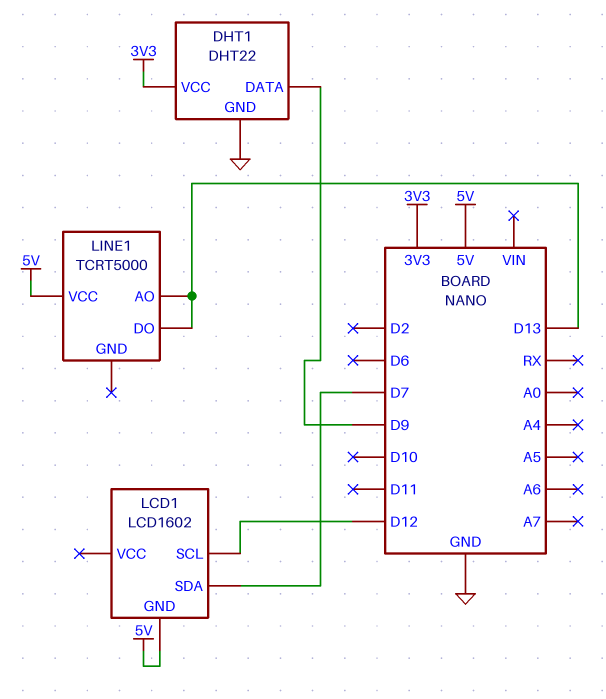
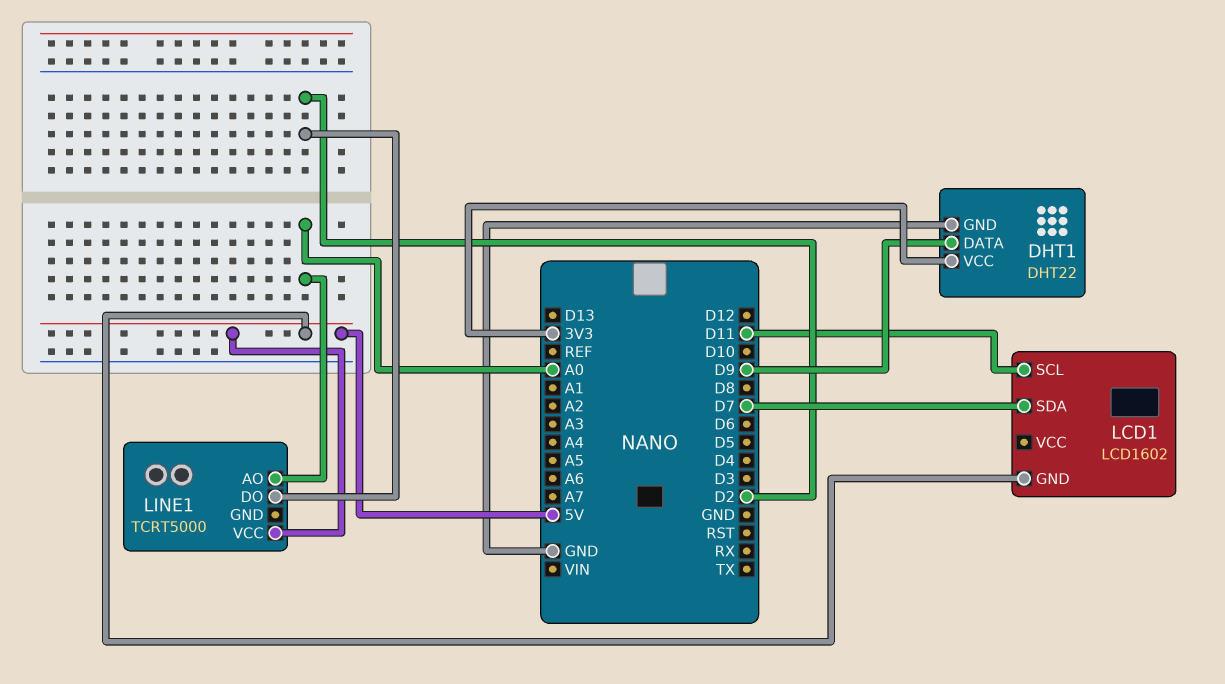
LCD1 pin SCL: D12 -> D11
LINE1 pin AO: D13 -> A0
LINE1 pin DO: D13 -> D2

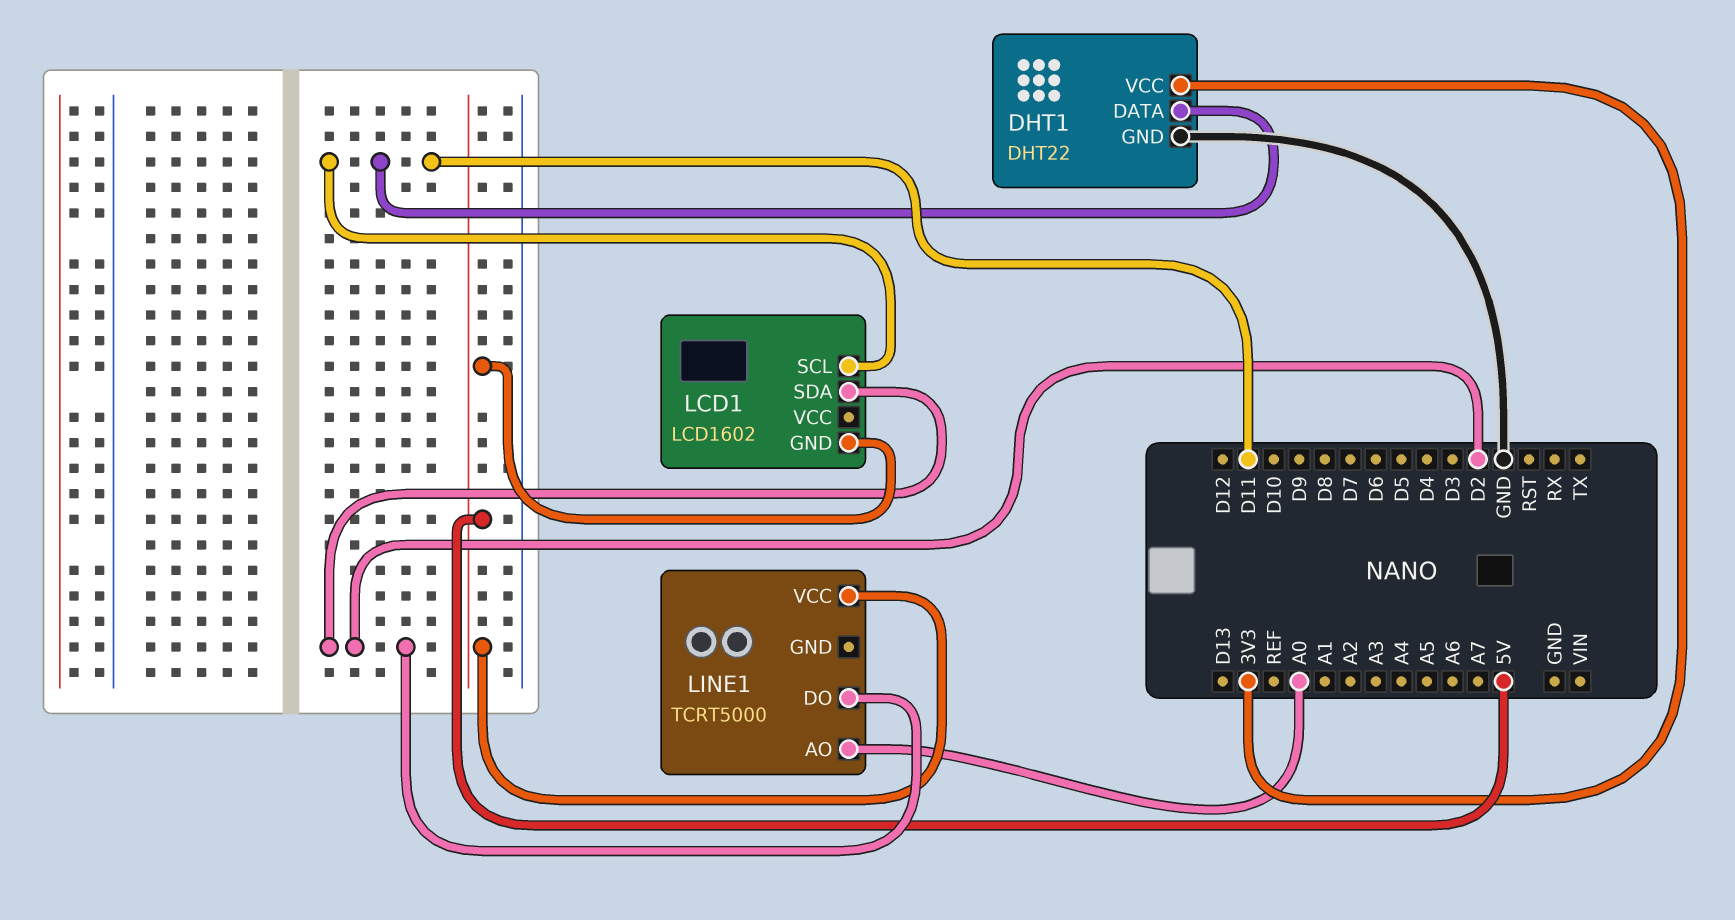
DHT1 pin DATA: D9 -> D11
LCD1 pin SDA: D7 -> D2

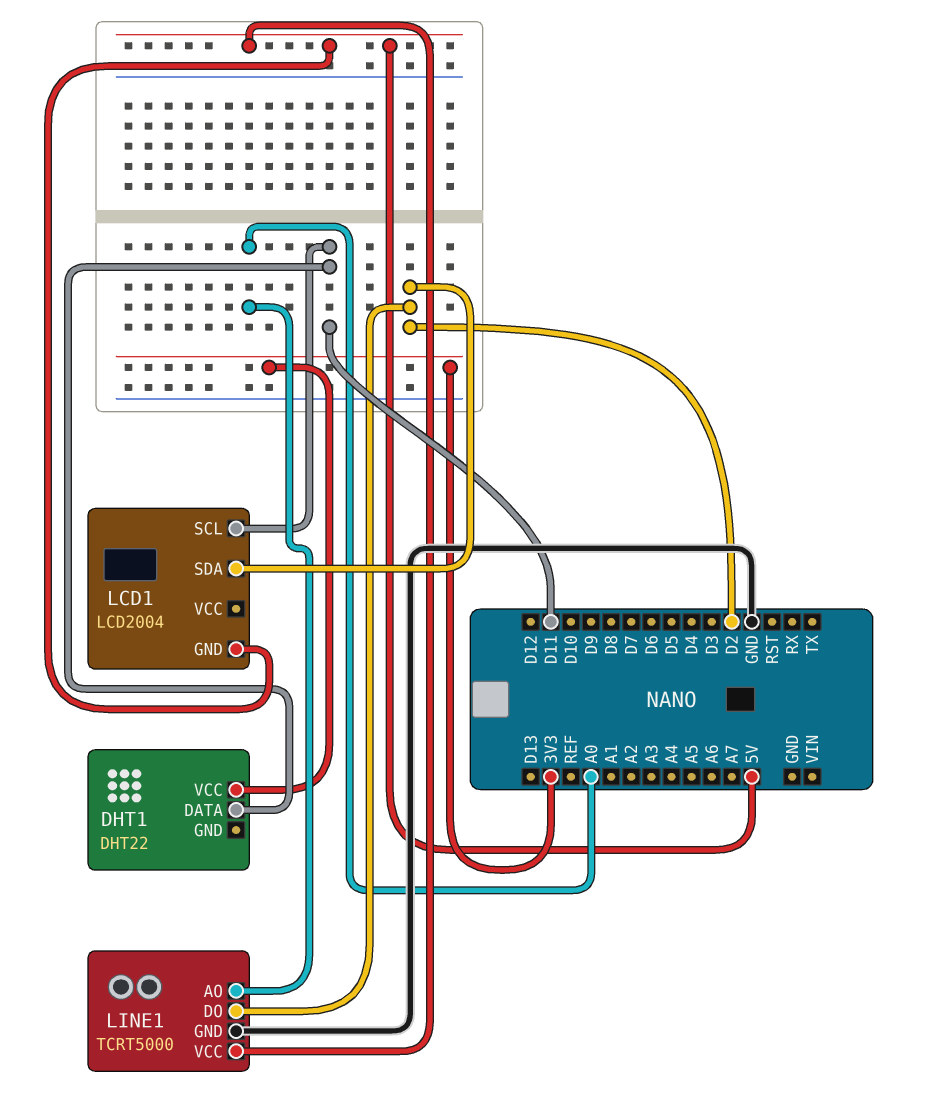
DHT1 pin GND: GND -> none
LCD1: LCD1602 -> LCD2004
LINE1 pin GND: none -> GND

